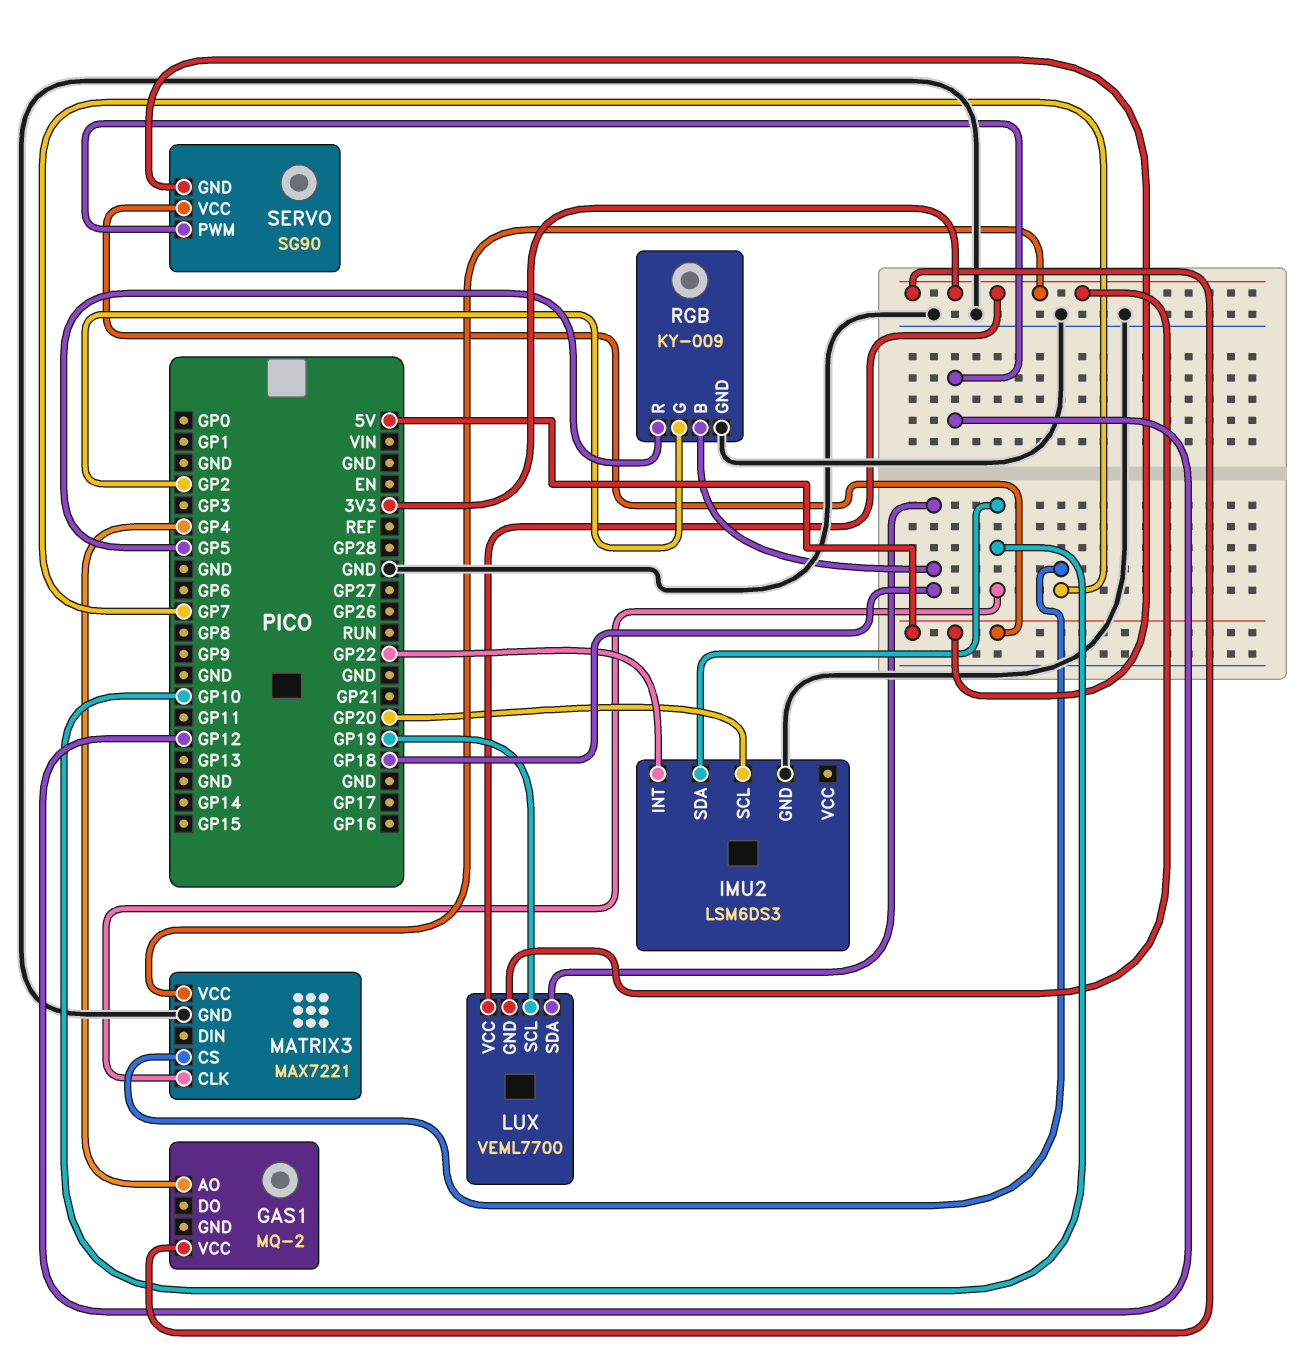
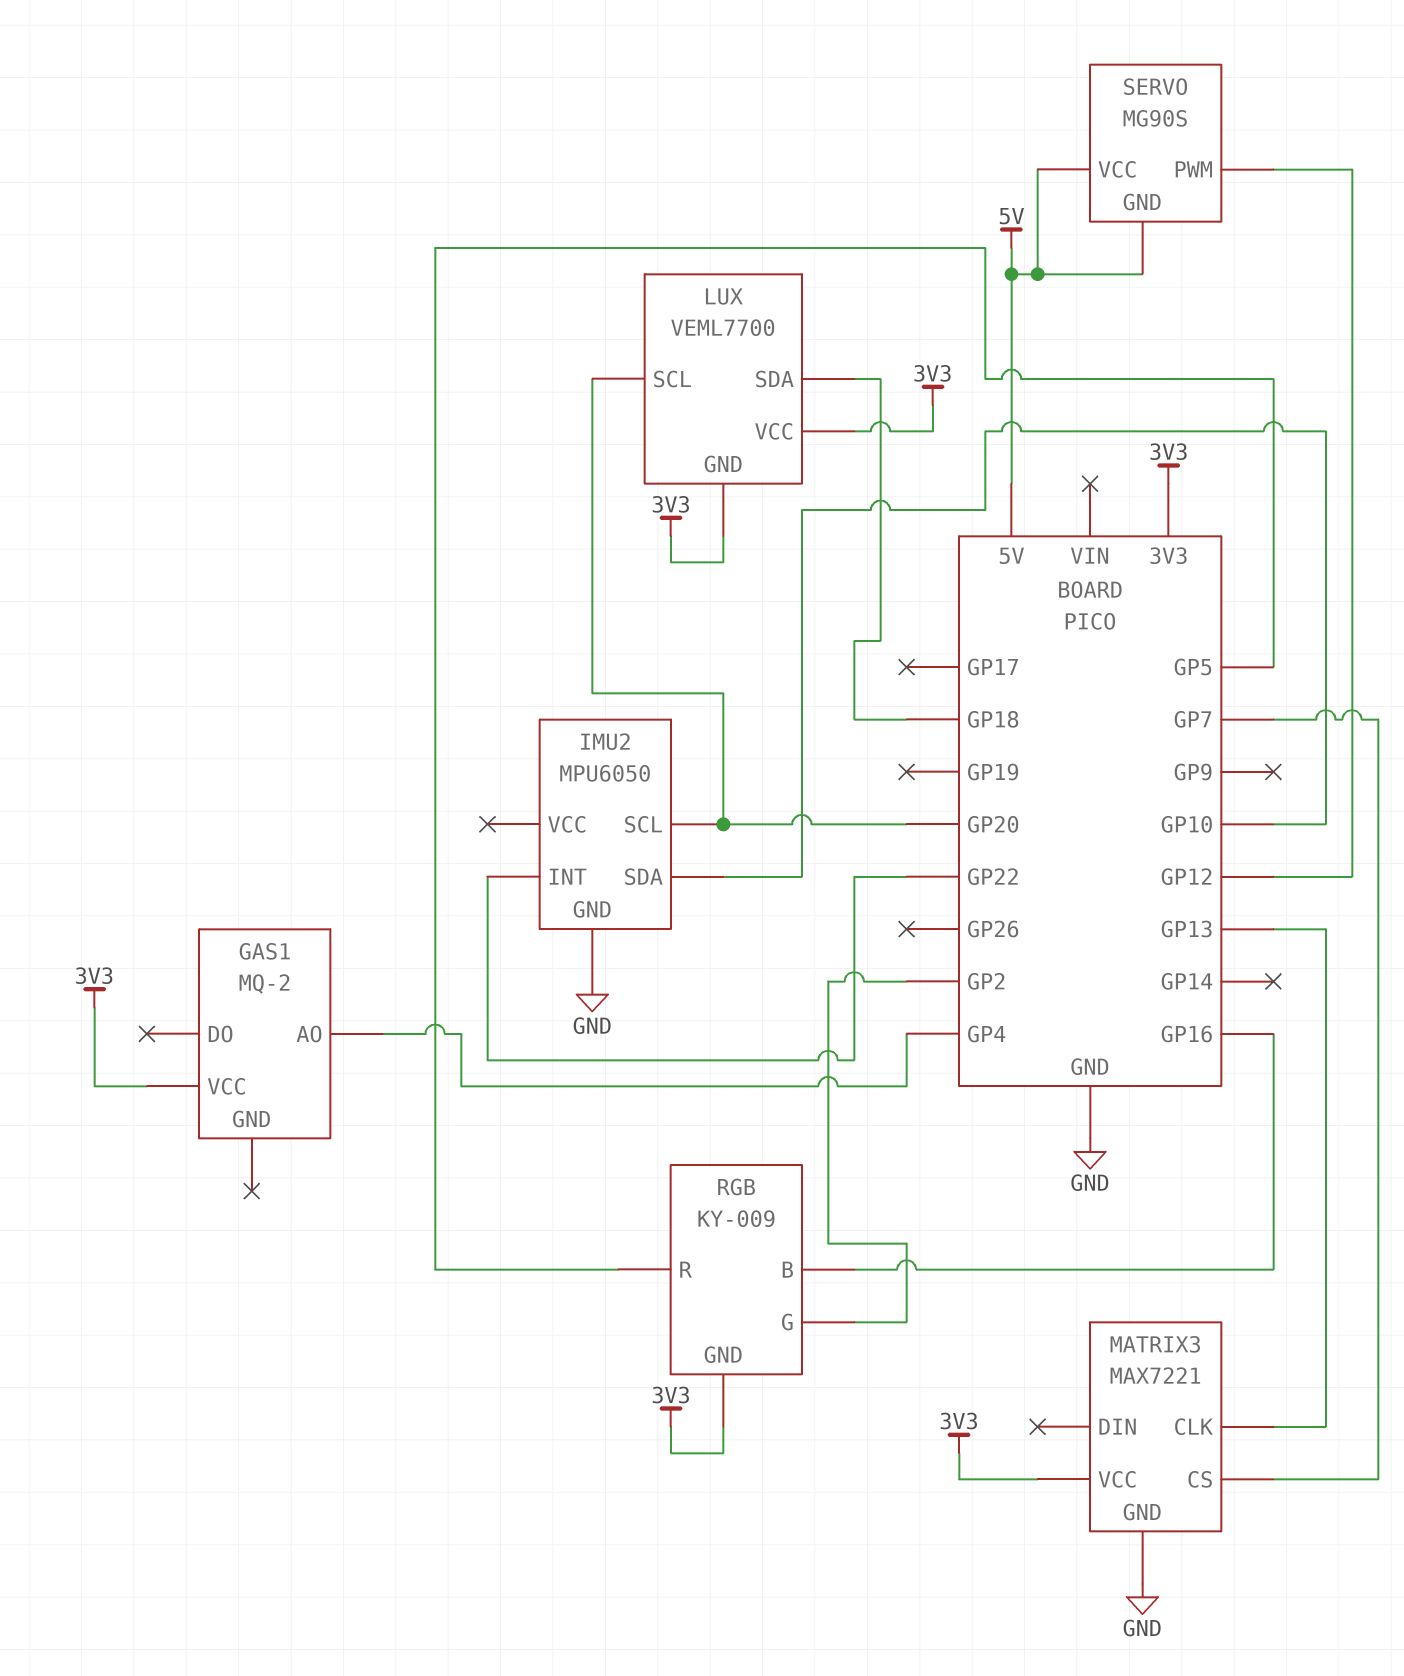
IMU2: LSM6DS3 -> MPU6050
LUX pin SCL: GP19 -> GP20
MATRIX3 pin CLK: GP10 -> GP13
RGB pin B: GP18 -> GP16
RGB pin GND: GND -> 3V3
SERVO: SG90 -> MG90S

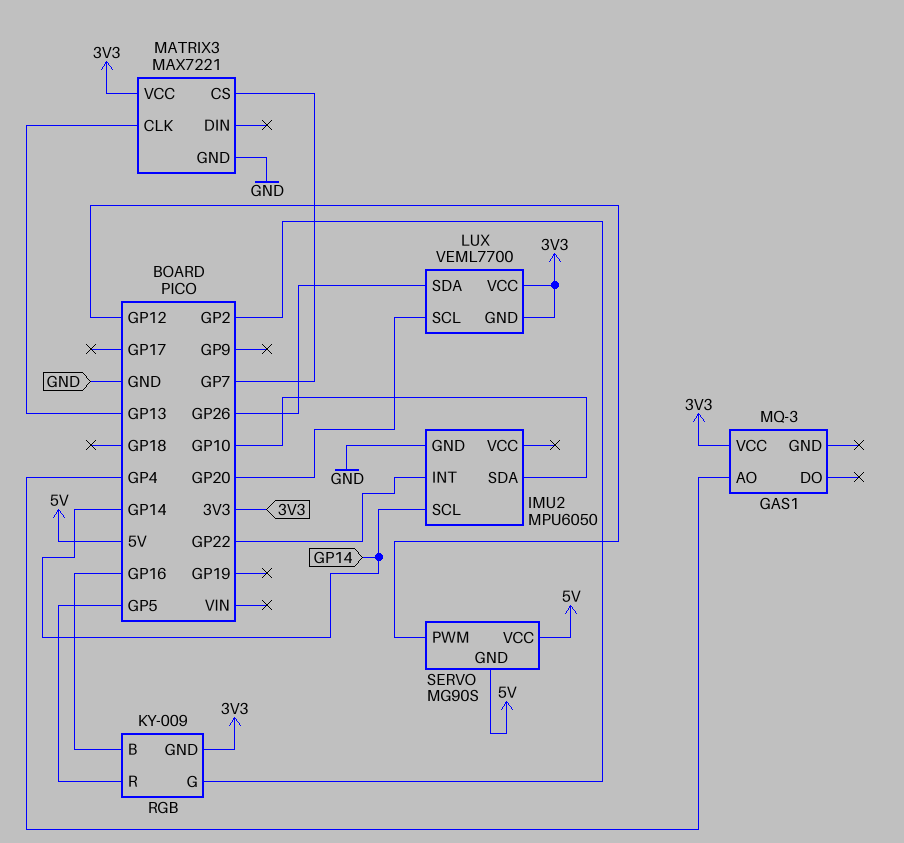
GAS1: MQ-2 -> MQ-3
IMU2 pin SCL: GP20 -> GP14
LUX pin SDA: GP18 -> GP26

